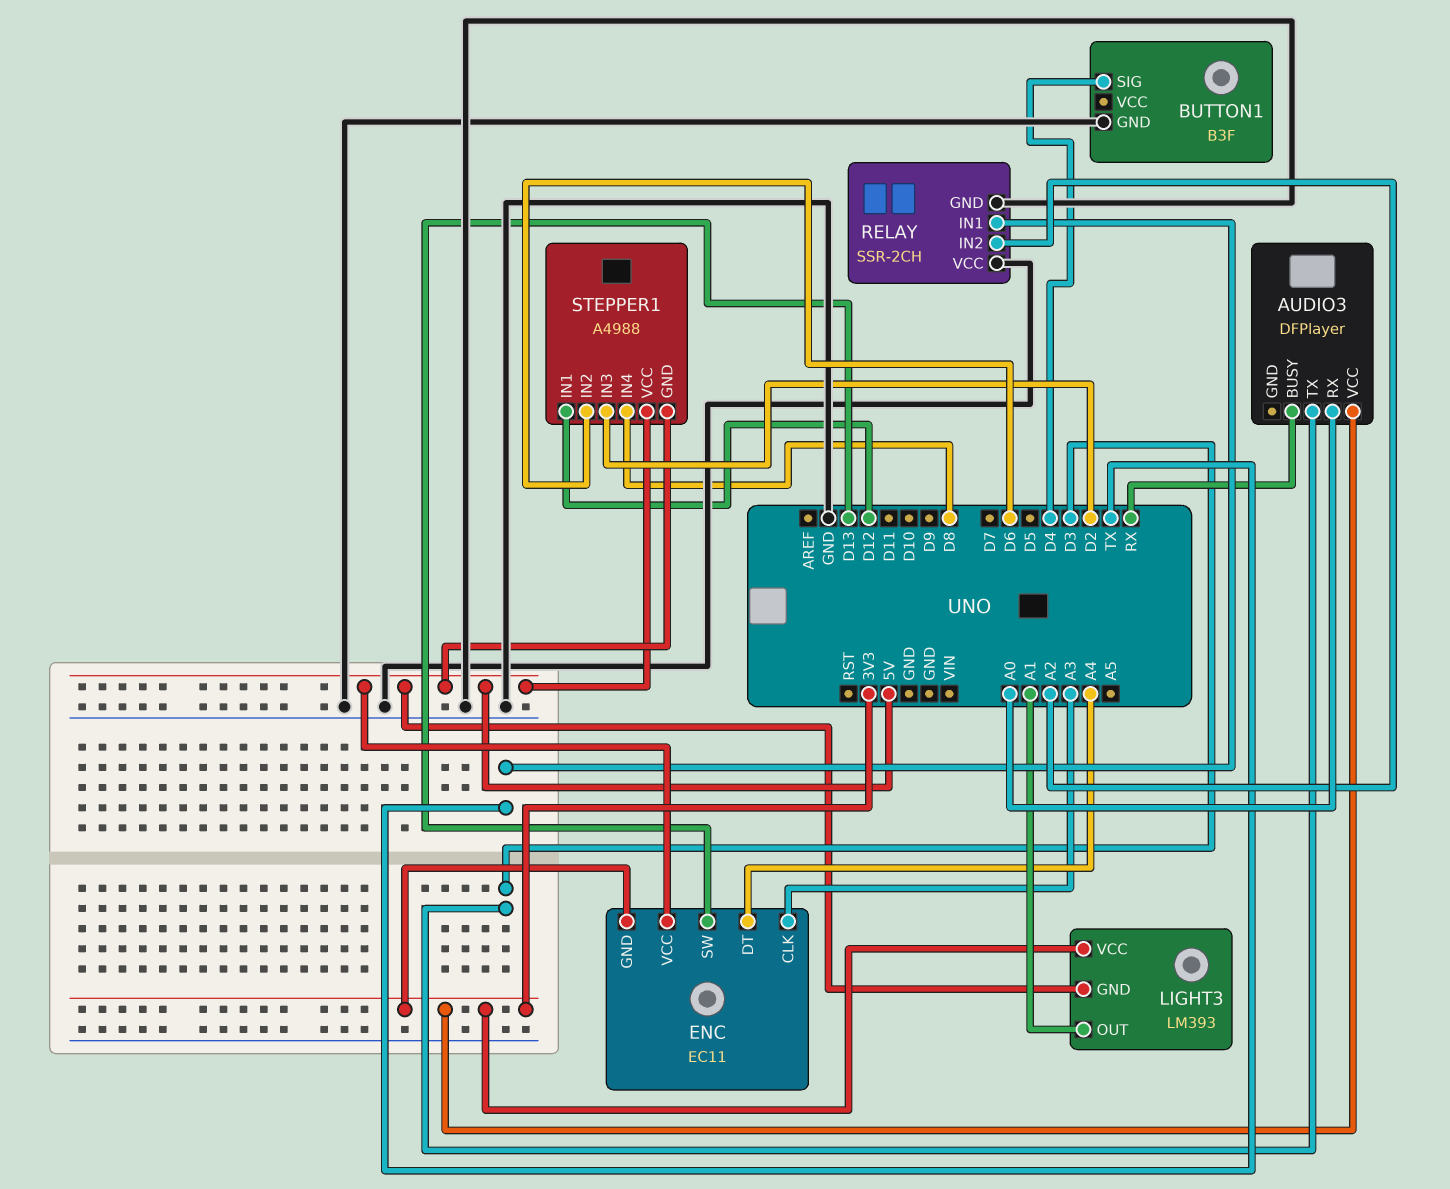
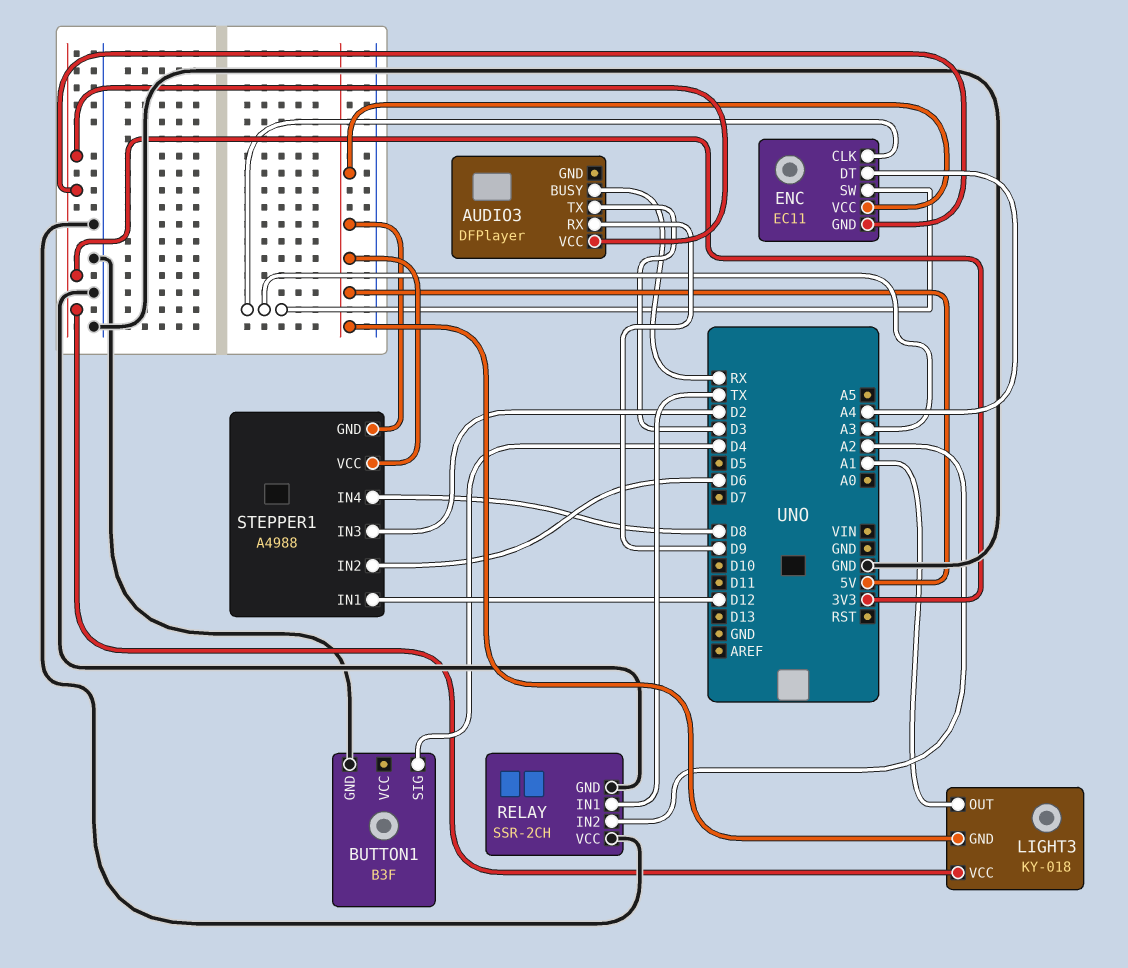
AUDIO3 pin RX: A0 -> D9
ENC pin SW: D13 -> A3
LIGHT3: LM393 -> KY-018

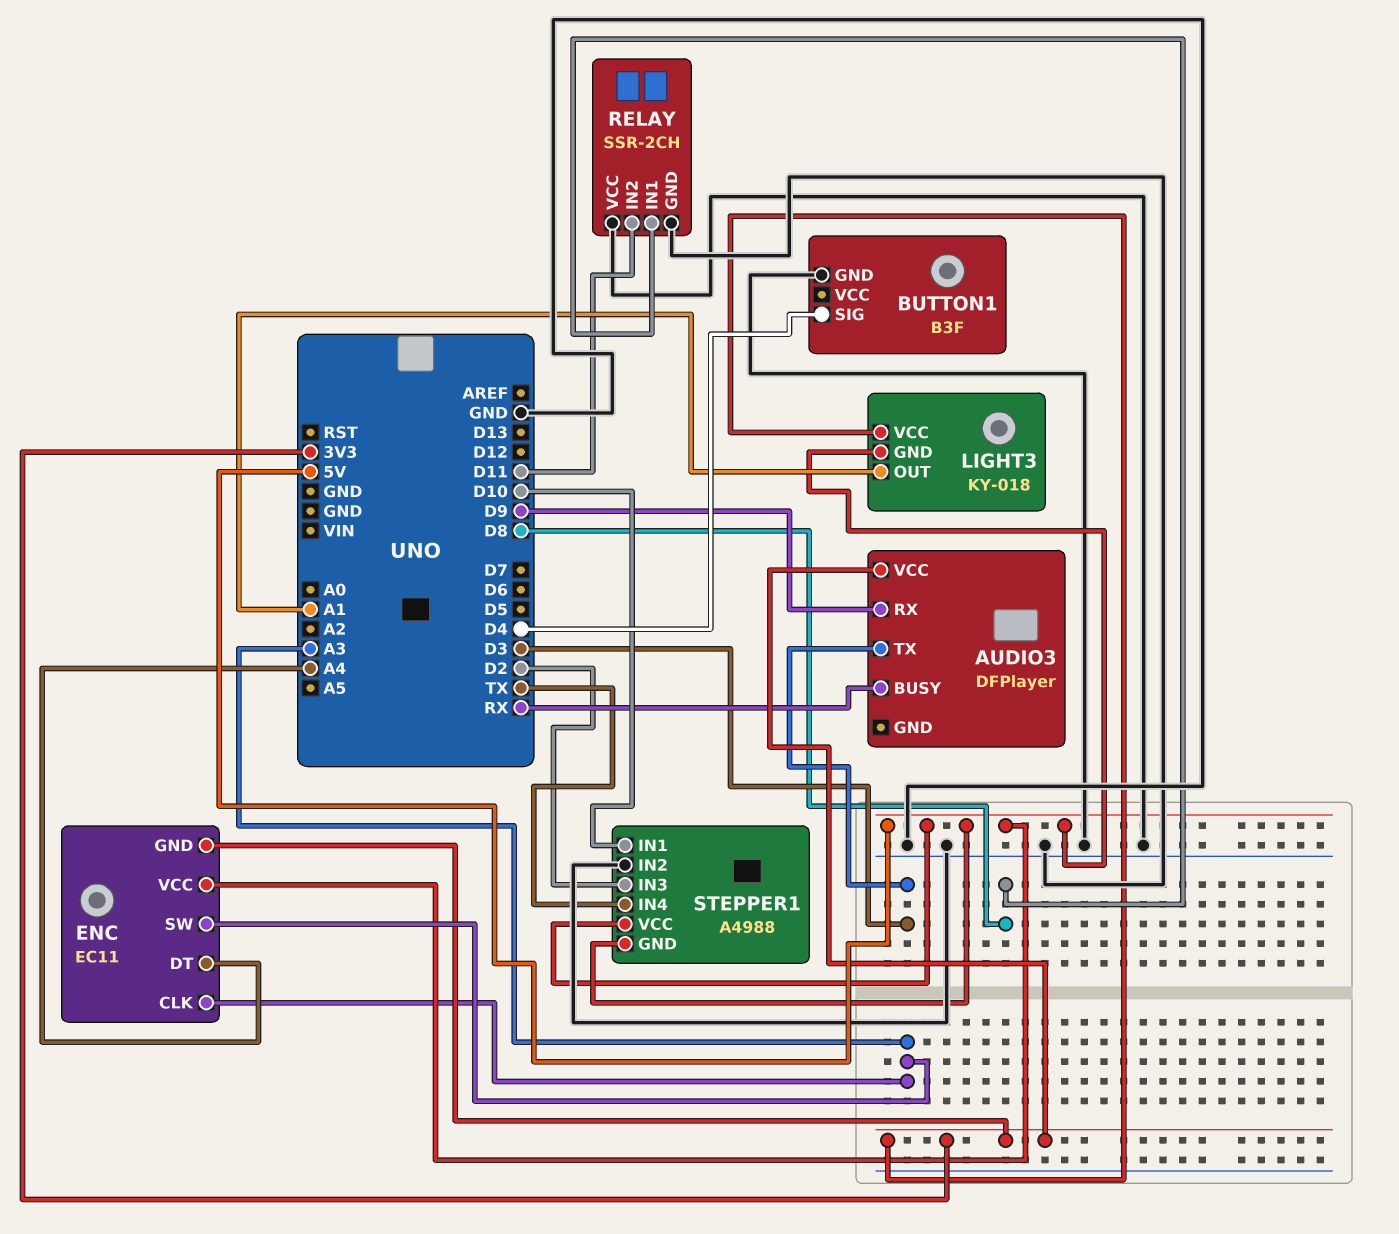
RELAY pin IN1: TX -> D8
RELAY pin IN2: A2 -> D11
STEPPER1 pin IN1: D12 -> D10
STEPPER1 pin IN2: D6 -> GND
STEPPER1 pin IN4: D8 -> TX

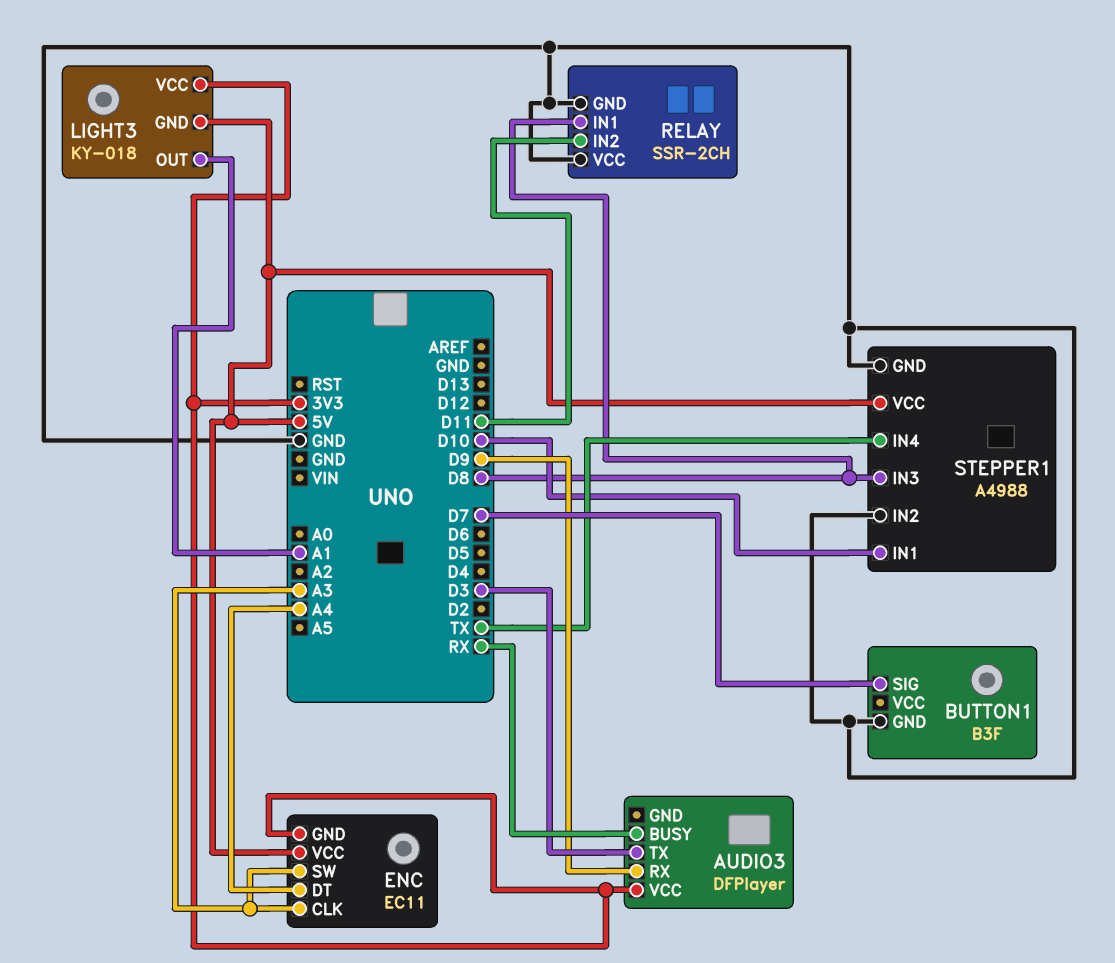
BUTTON1 pin SIG: D4 -> D7
STEPPER1 pin GND: 5V -> GND
STEPPER1 pin IN3: D2 -> D8

